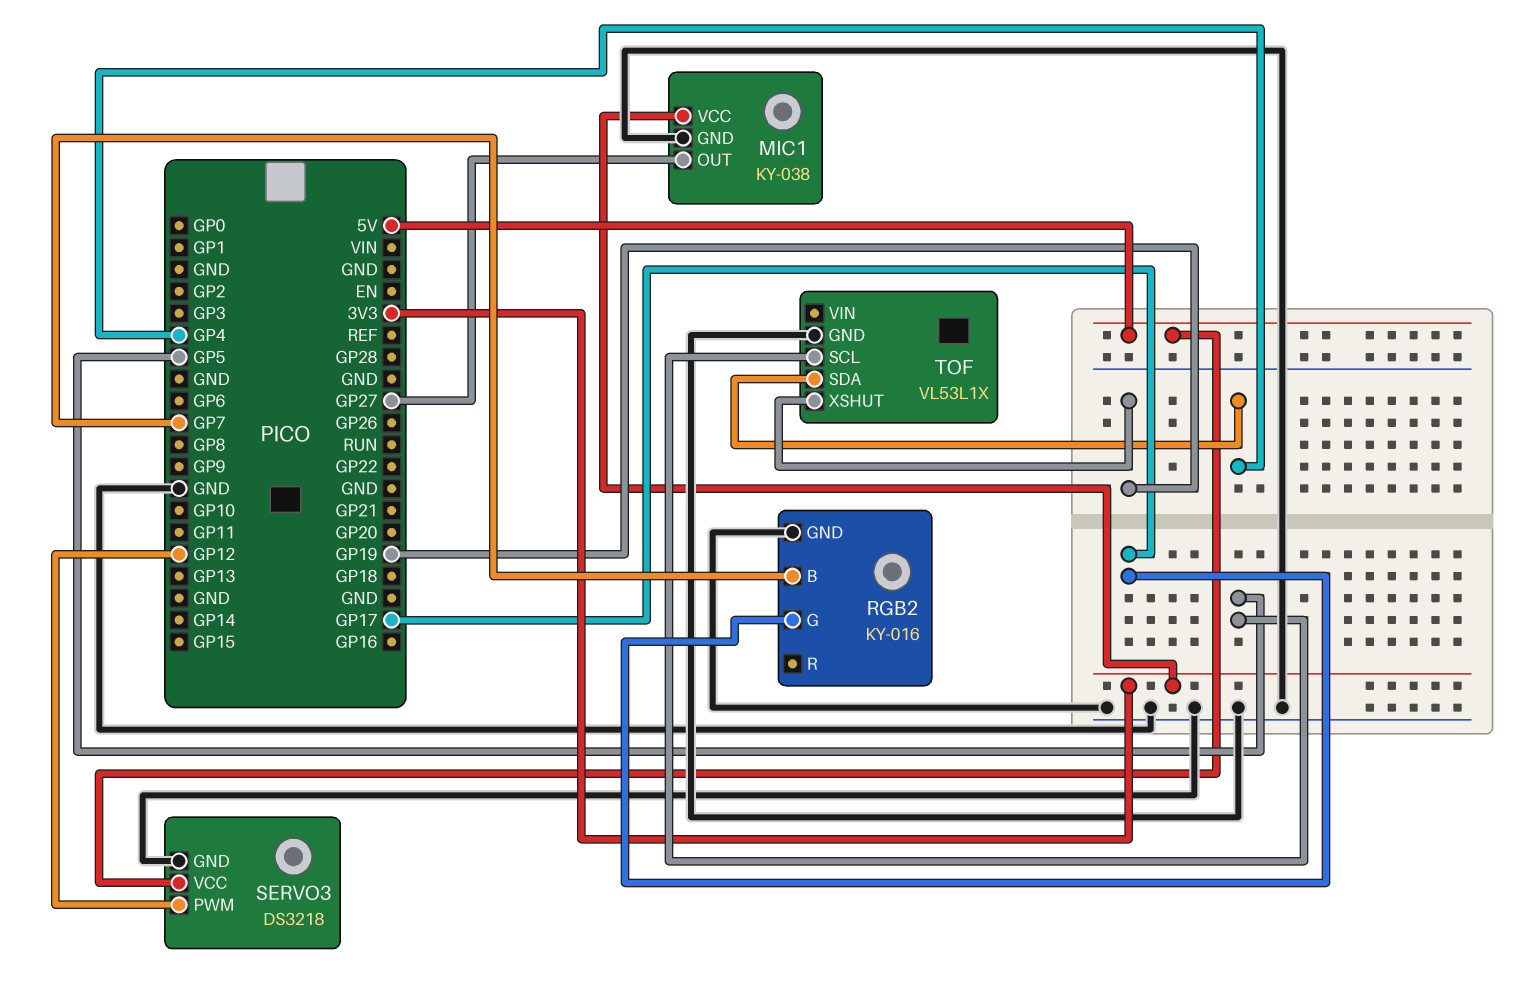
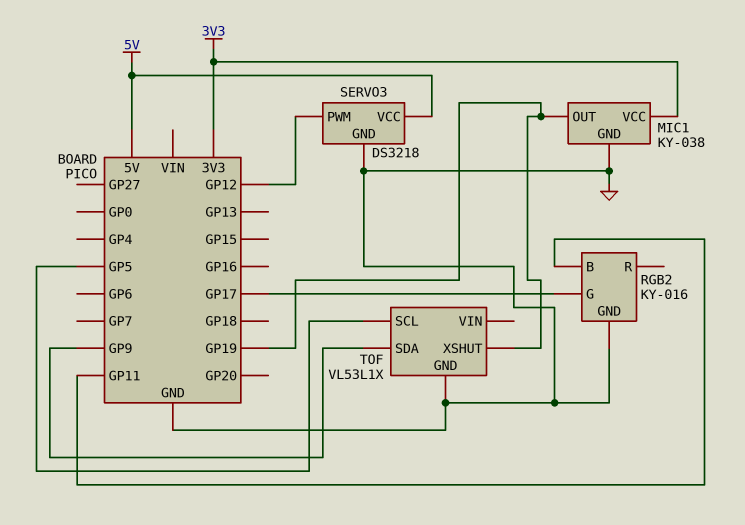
MIC1 pin OUT: GP27 -> GP19
RGB2 pin B: GP7 -> GP11
TOF pin SDA: GP4 -> GP9

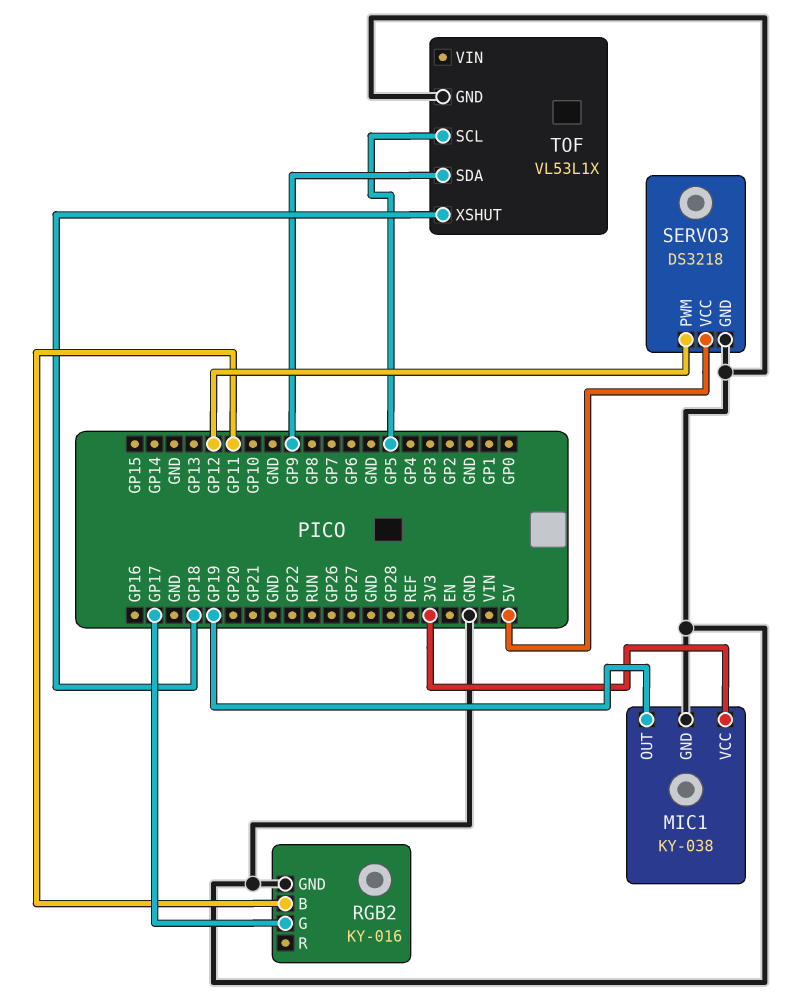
TOF pin XSHUT: GP19 -> GP18

